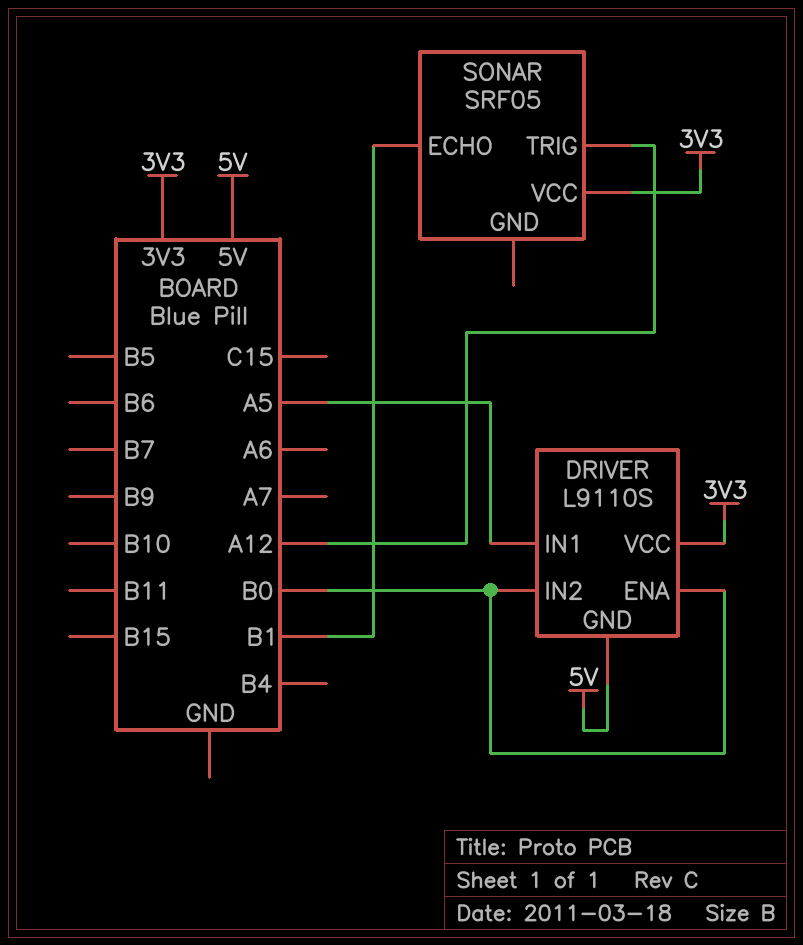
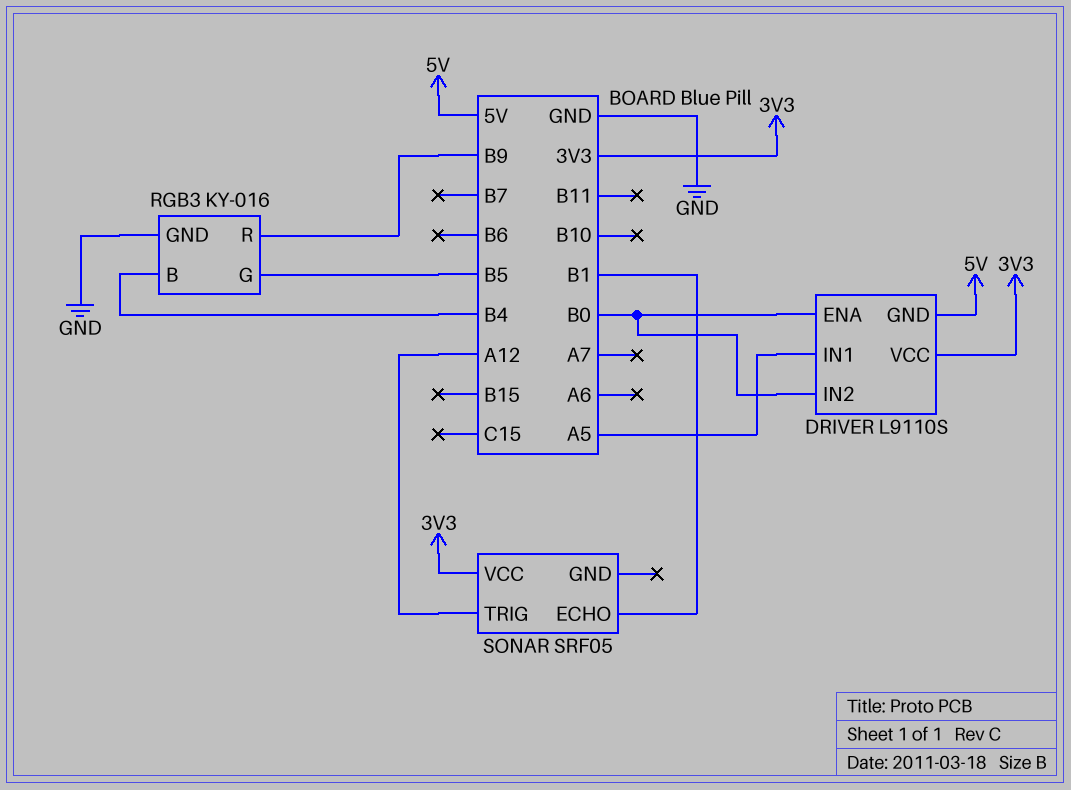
RGB3: none -> KY-016
RGB3 pin B: none -> B4
RGB3 pin G: none -> B5
RGB3 pin GND: none -> GND
RGB3 pin R: none -> B9

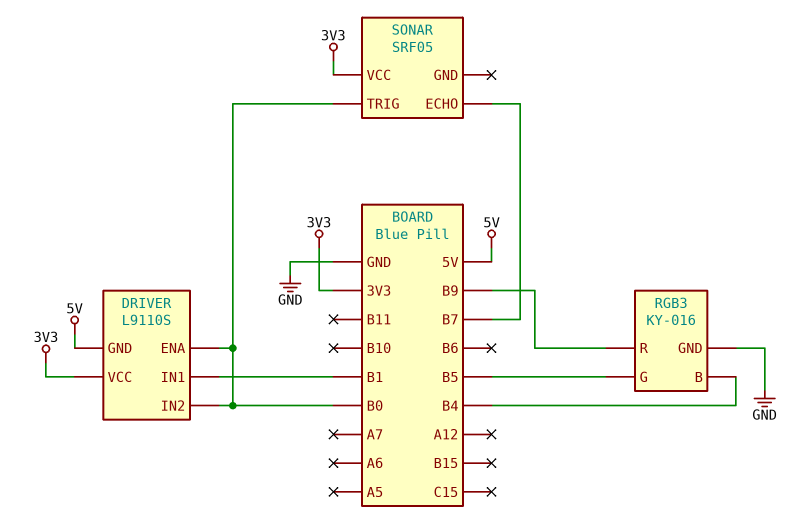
DRIVER pin IN1: A5 -> B1
SONAR pin ECHO: B1 -> B7
SONAR pin TRIG: A12 -> B0

